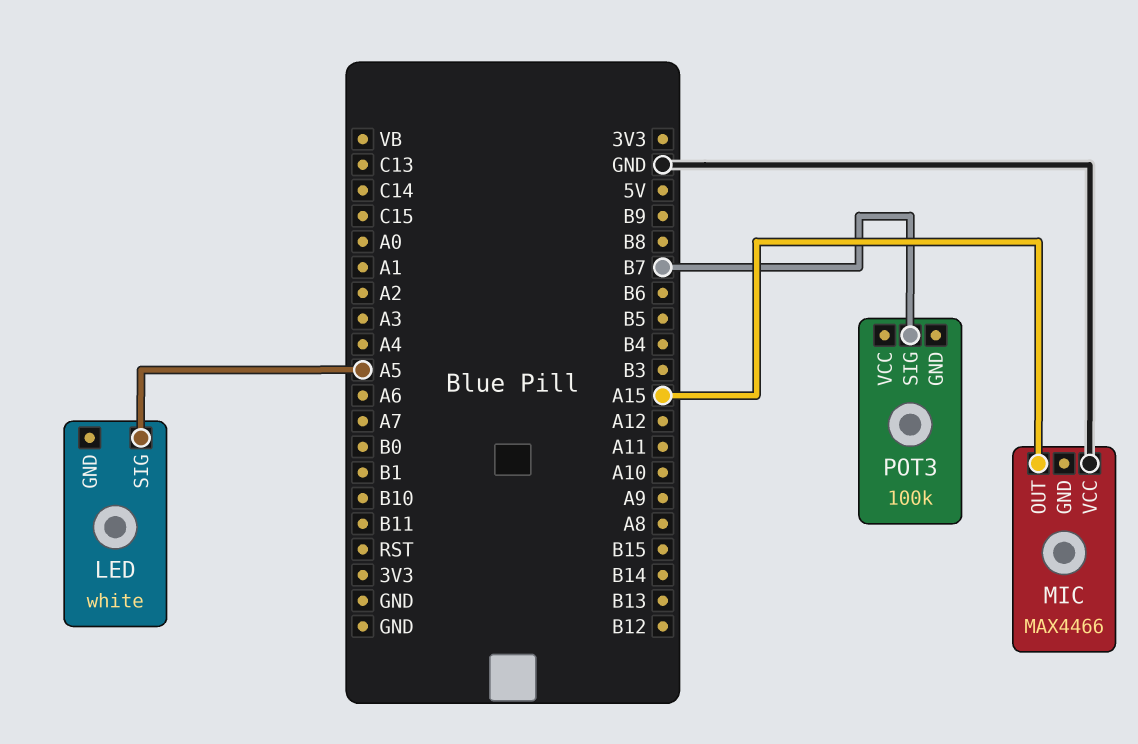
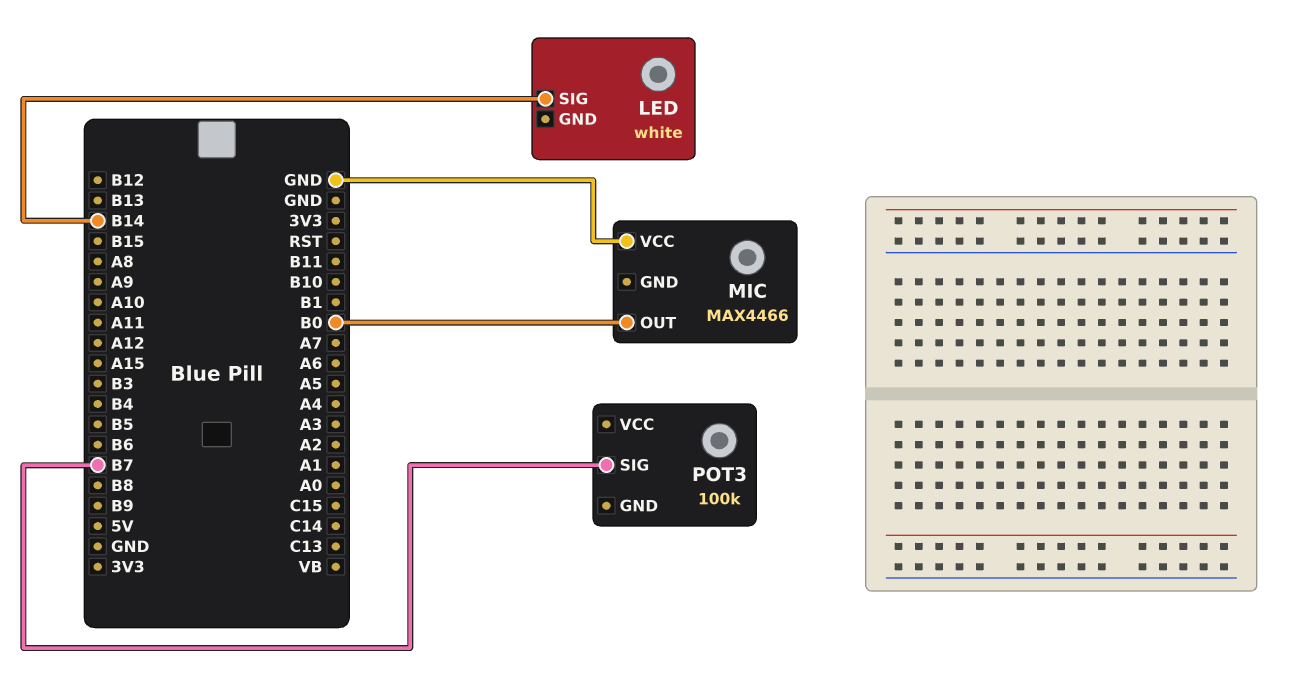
LED pin SIG: A5 -> B14
MIC pin OUT: A15 -> B0

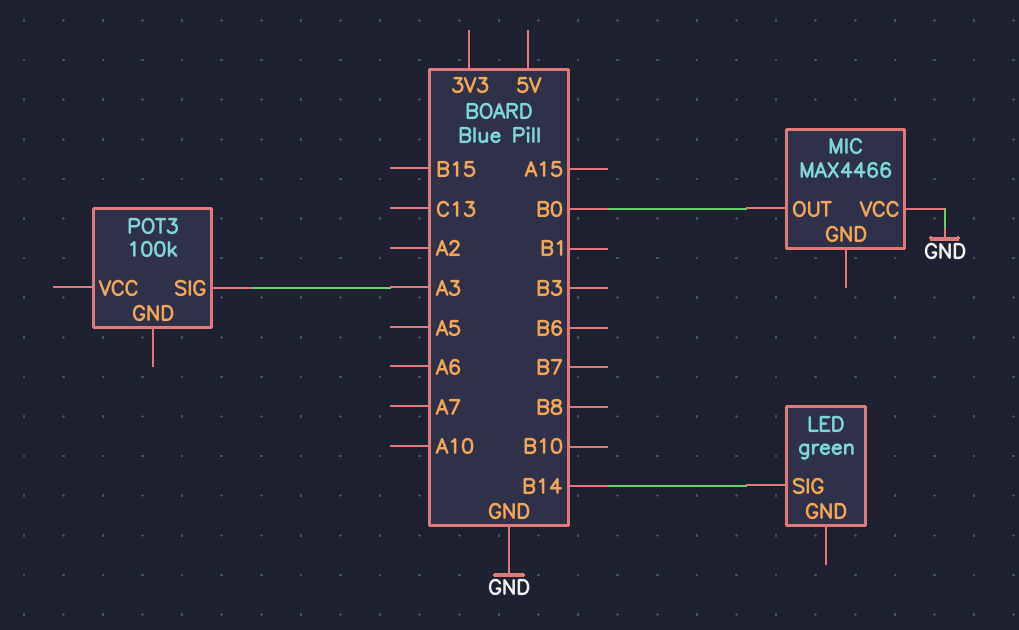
LED: white -> green
POT3 pin SIG: B7 -> A3

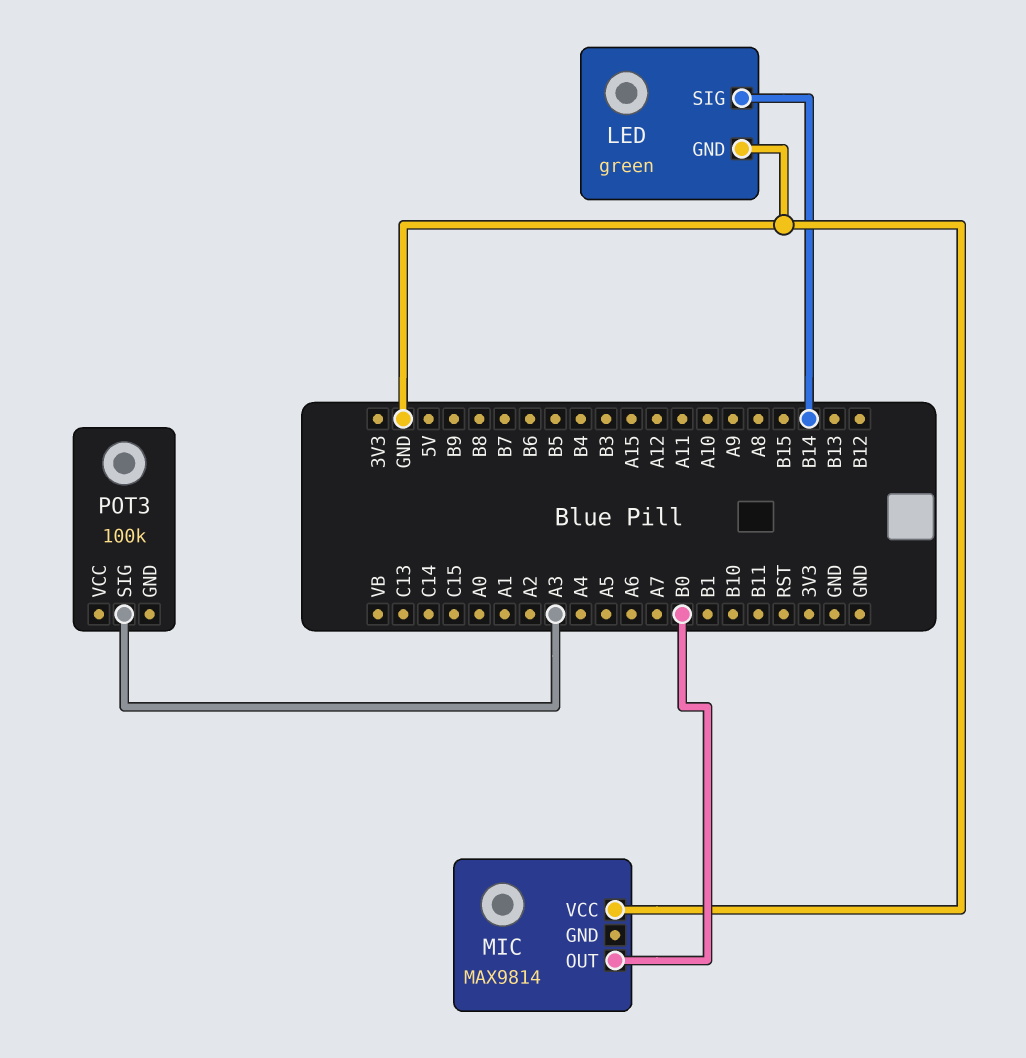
LED pin GND: none -> GND
MIC: MAX4466 -> MAX9814

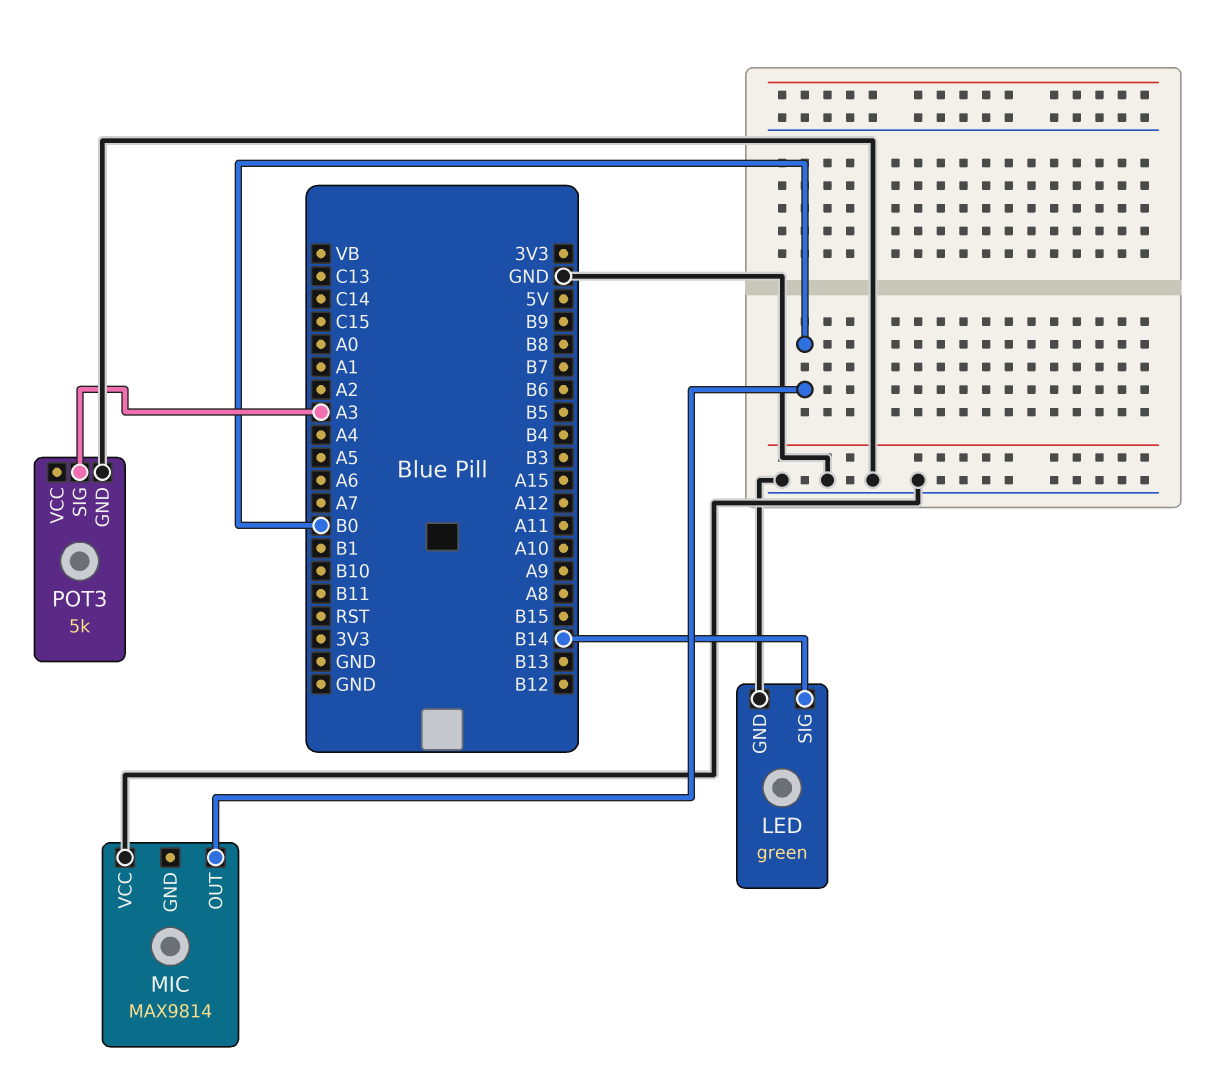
POT3: 100k -> 5k
POT3 pin GND: none -> GND

